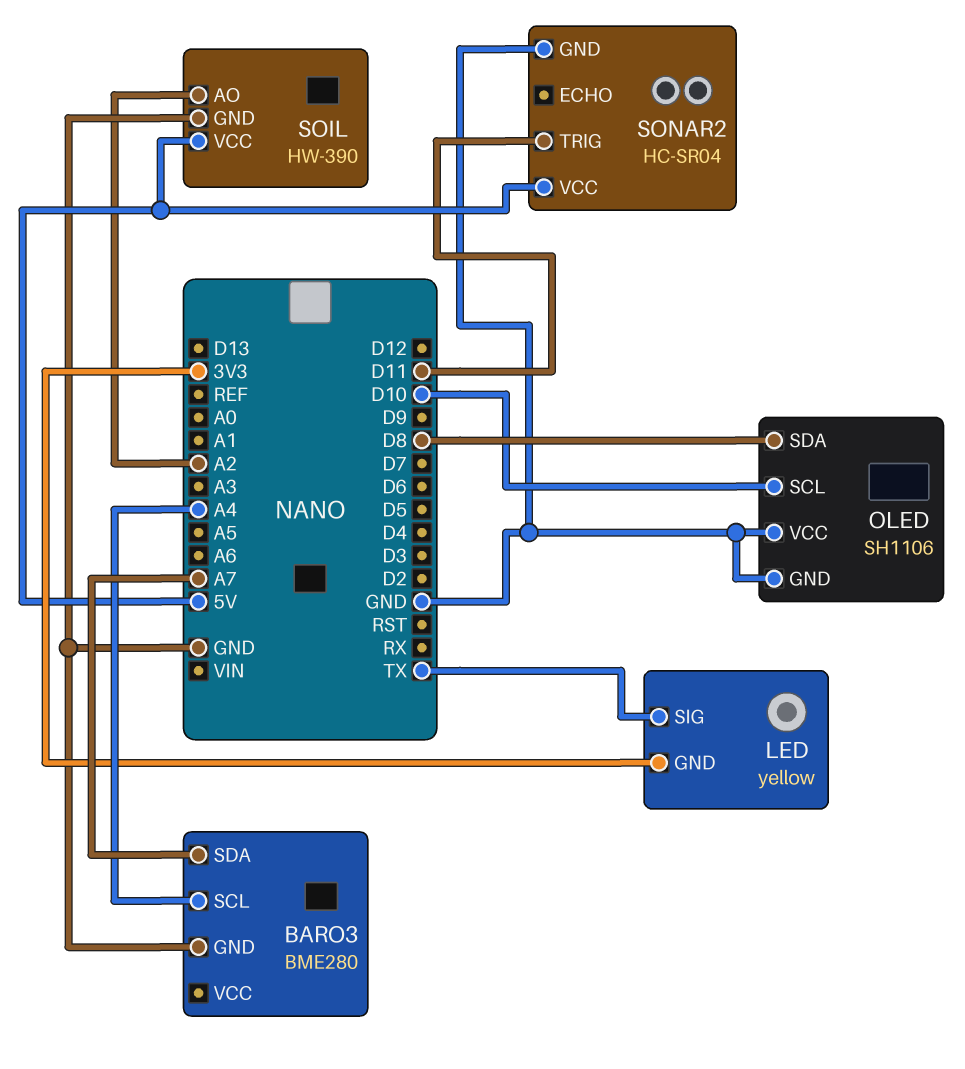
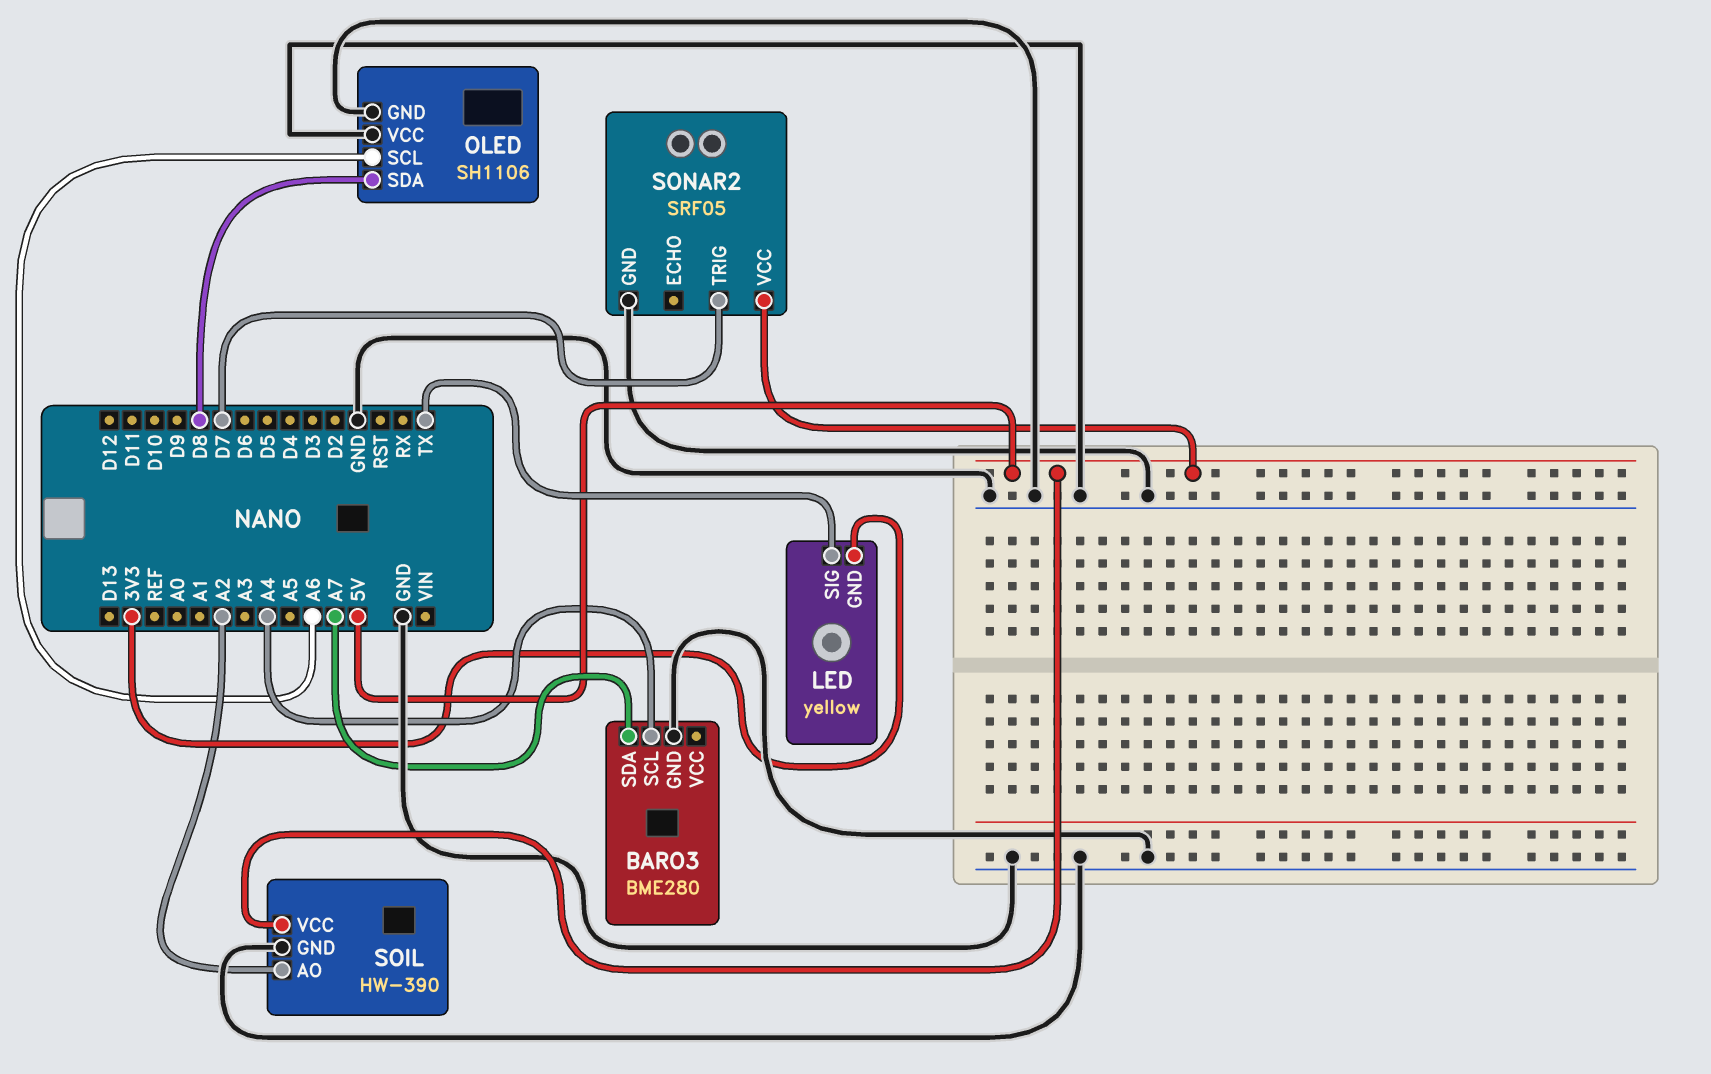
OLED pin SCL: D10 -> A6
SONAR2: HC-SR04 -> SRF05
SONAR2 pin TRIG: D11 -> D7

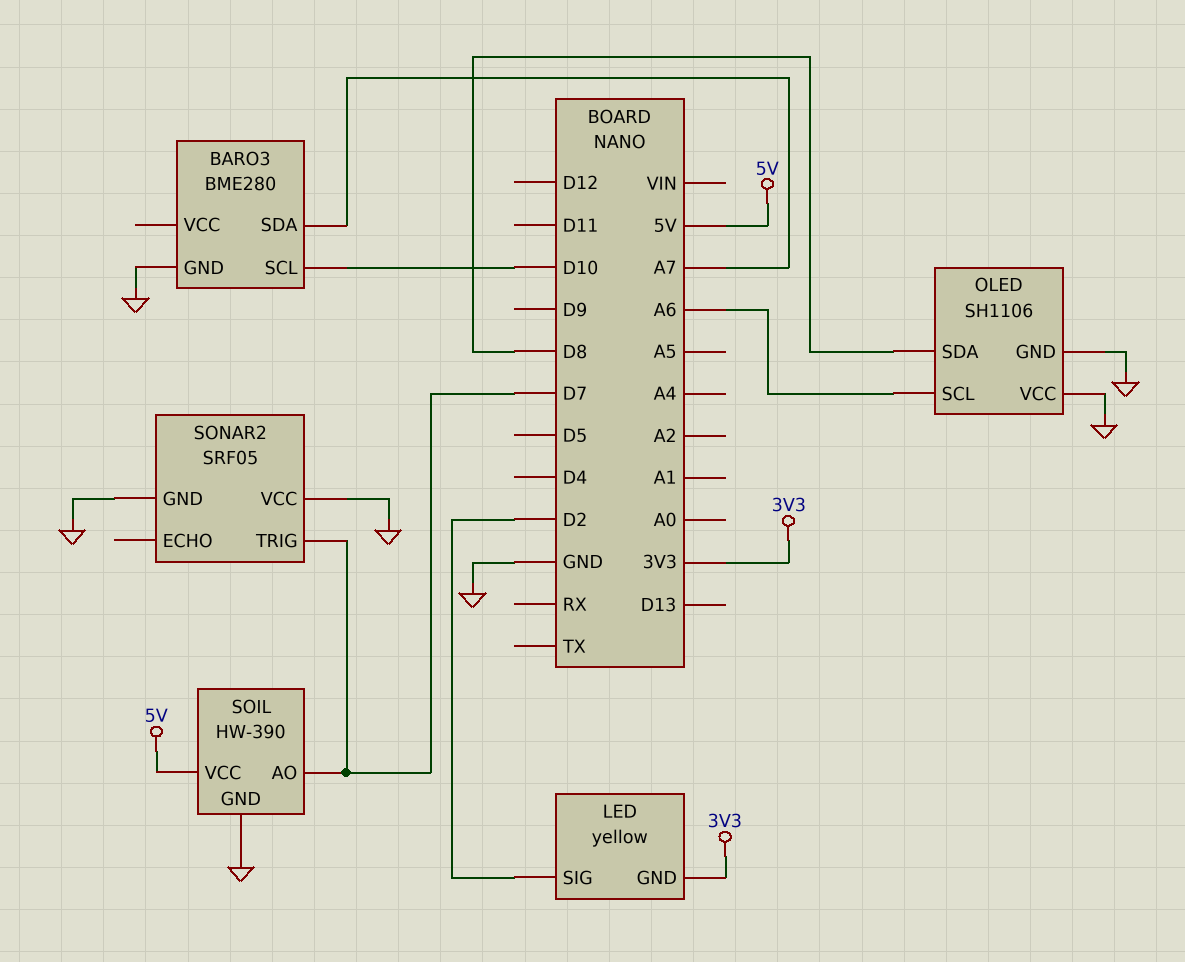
BARO3 pin SCL: A4 -> D10
LED pin SIG: TX -> D2
SOIL pin AO: A2 -> D7
SONAR2 pin VCC: 5V -> GND

